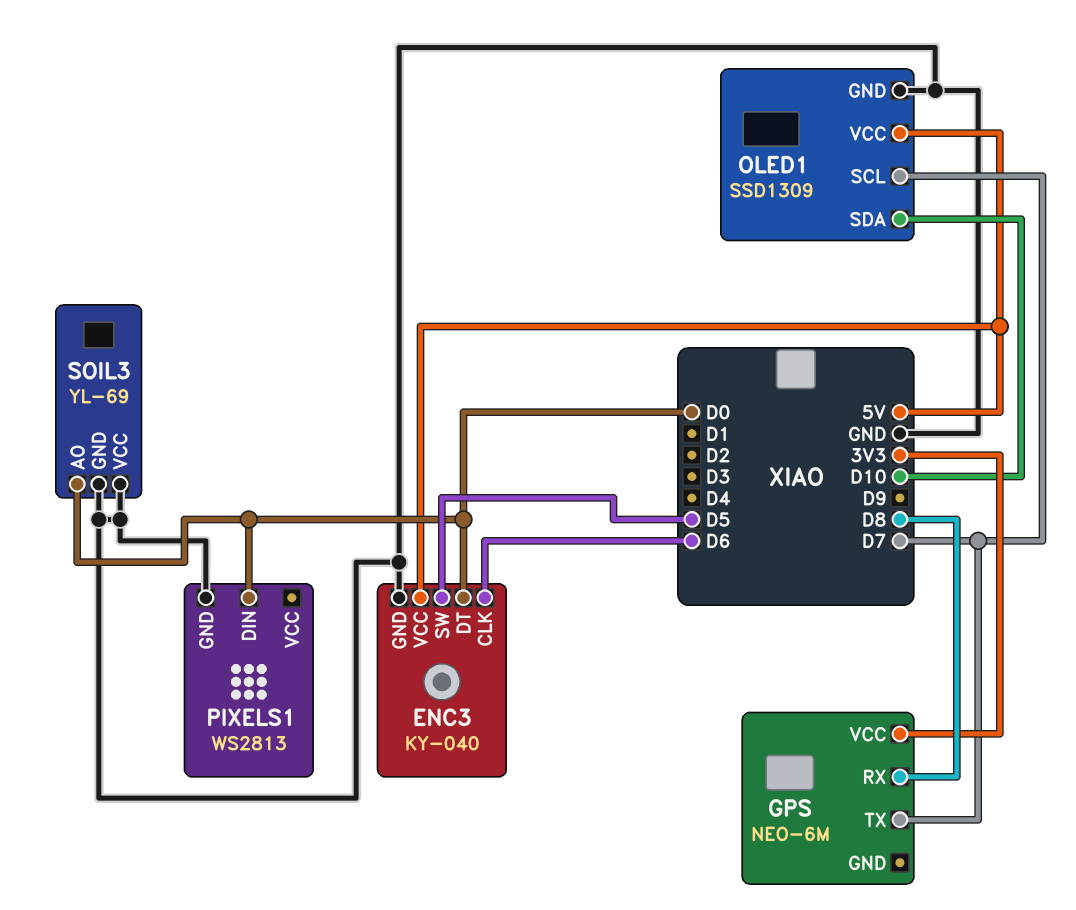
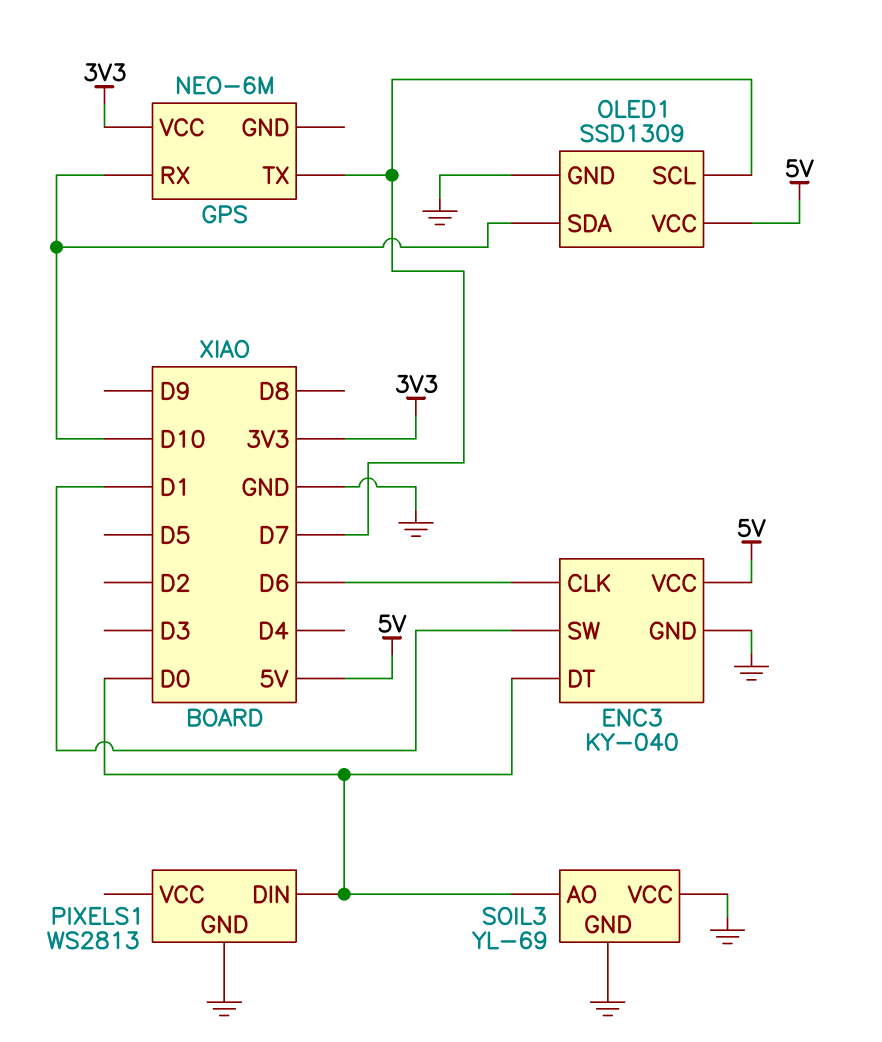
ENC3 pin SW: D5 -> D1
GPS pin RX: D8 -> D10

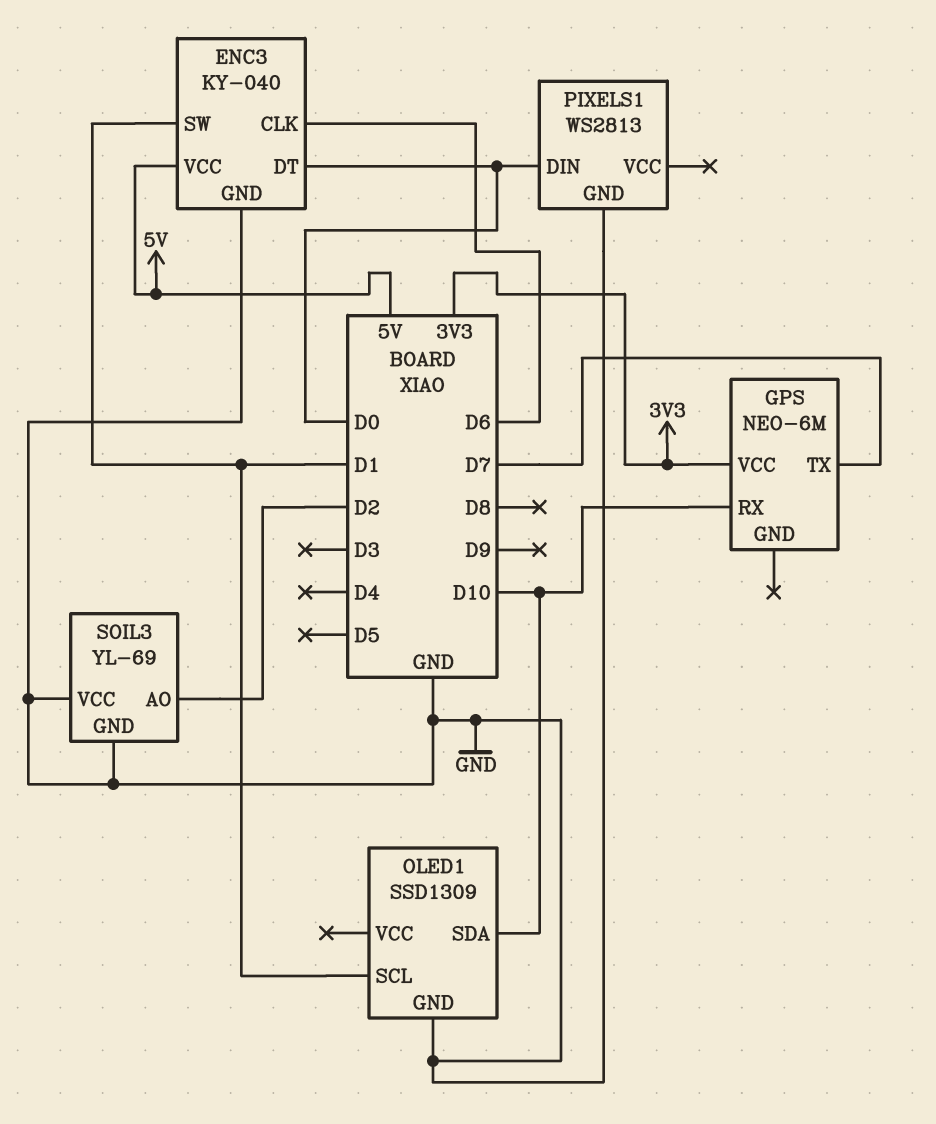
OLED1 pin SCL: D7 -> D1
OLED1 pin VCC: 5V -> none
SOIL3 pin AO: D0 -> D2

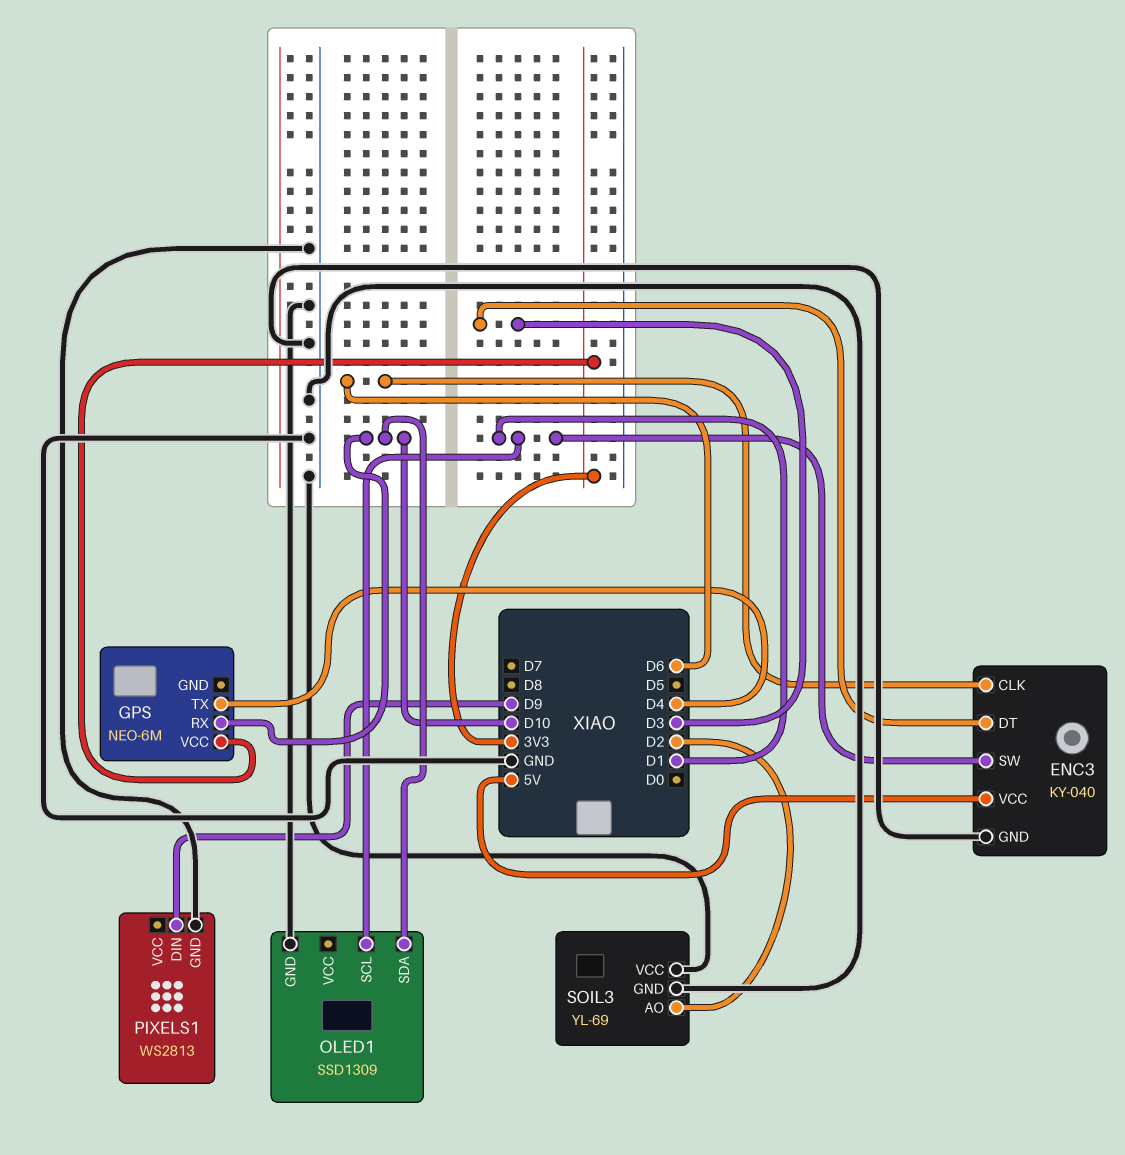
ENC3 pin DT: D0 -> D3
GPS pin TX: D7 -> D4
PIXELS1 pin DIN: D0 -> D9

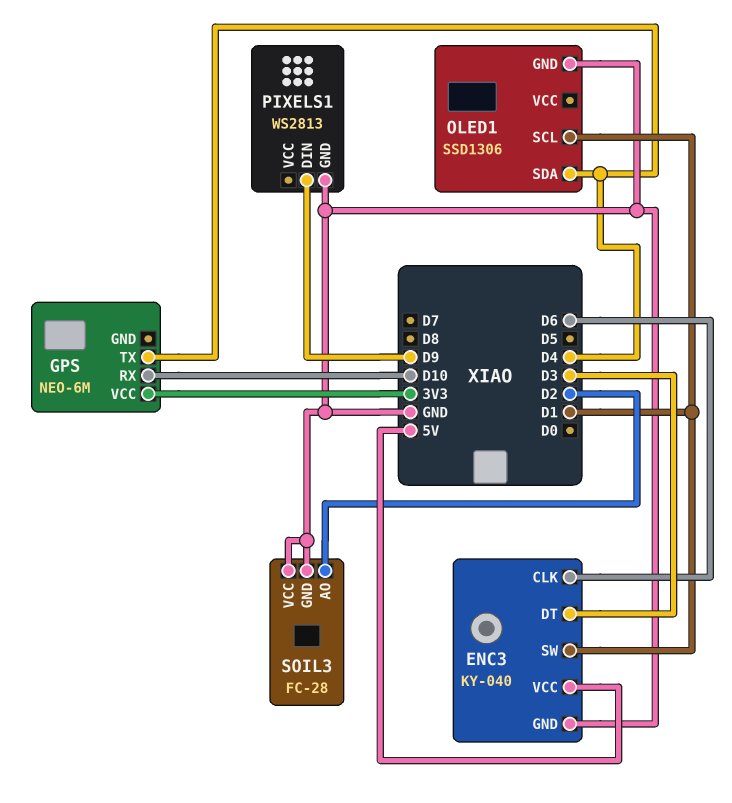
OLED1: SSD1309 -> SSD1306
OLED1 pin SDA: D10 -> D4
SOIL3: YL-69 -> FC-28

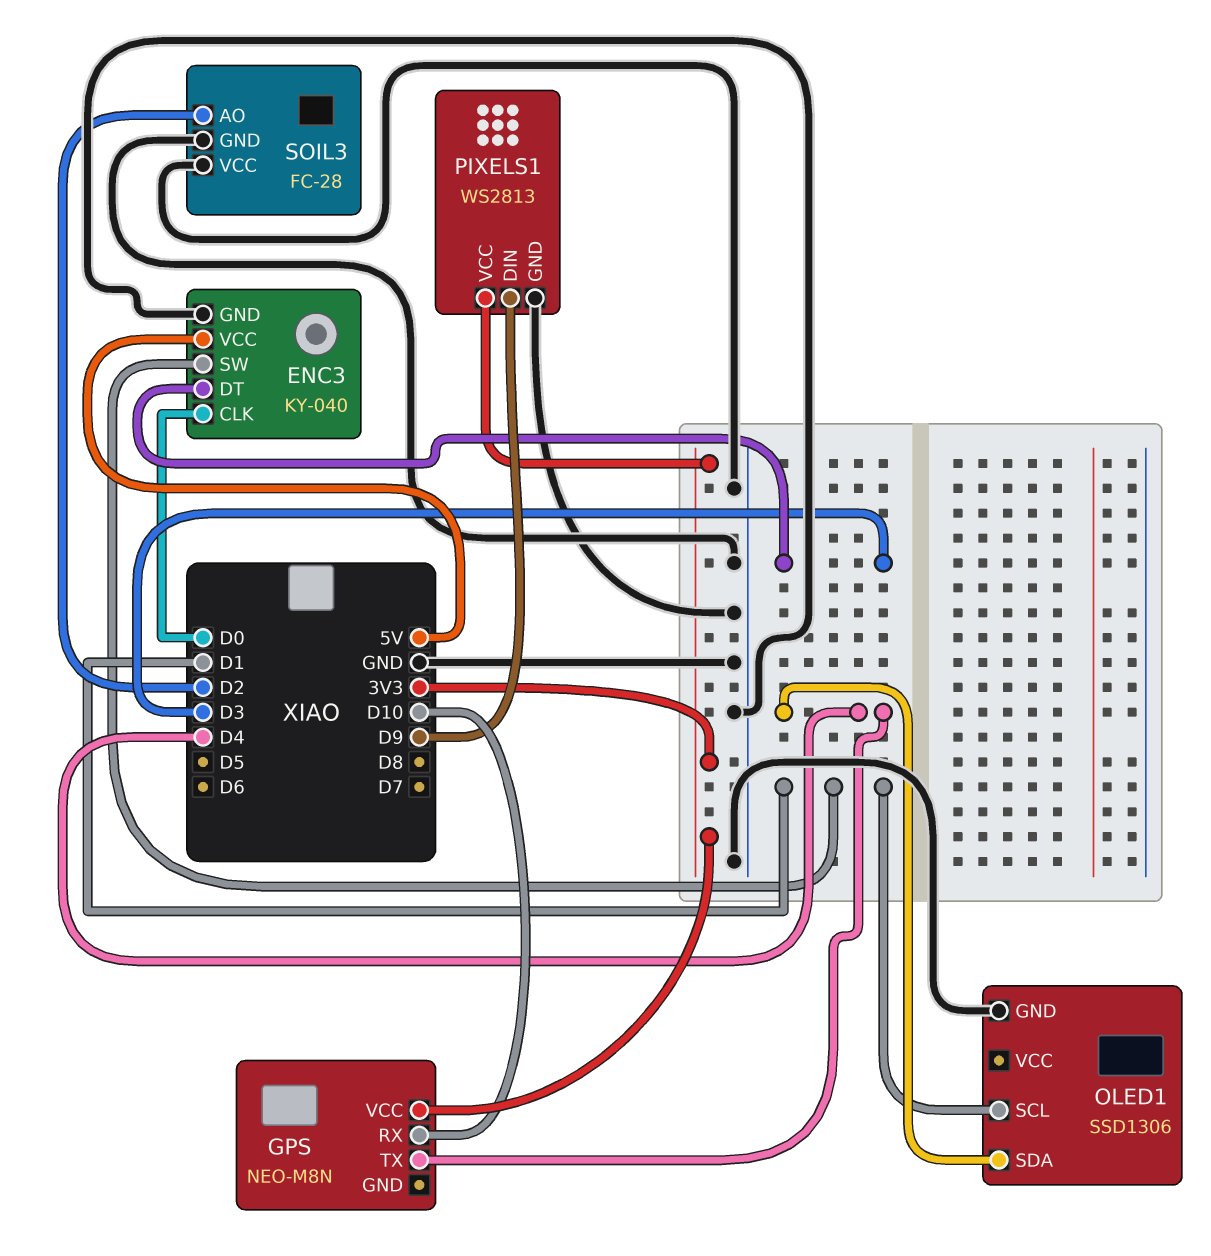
ENC3 pin CLK: D6 -> D0
GPS: NEO-6M -> NEO-M8N
PIXELS1 pin VCC: none -> 3V3

